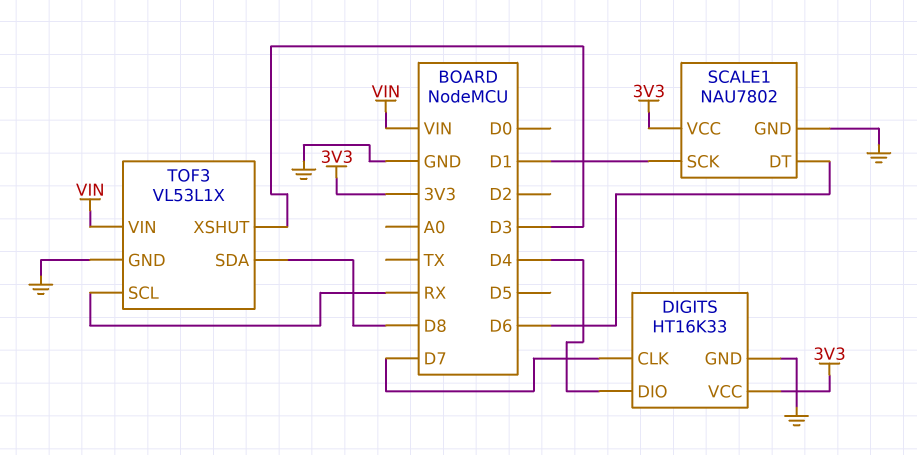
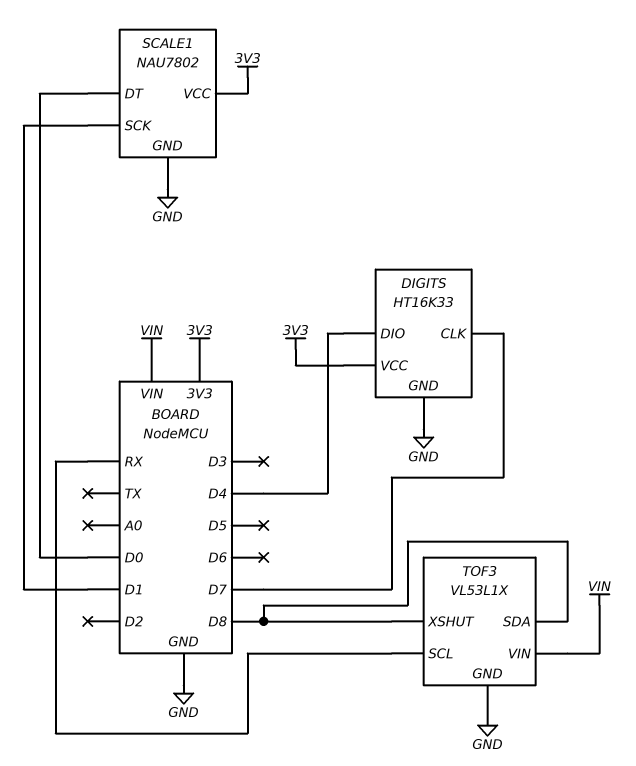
SCALE1 pin DT: D6 -> D0
TOF3 pin XSHUT: D3 -> D8

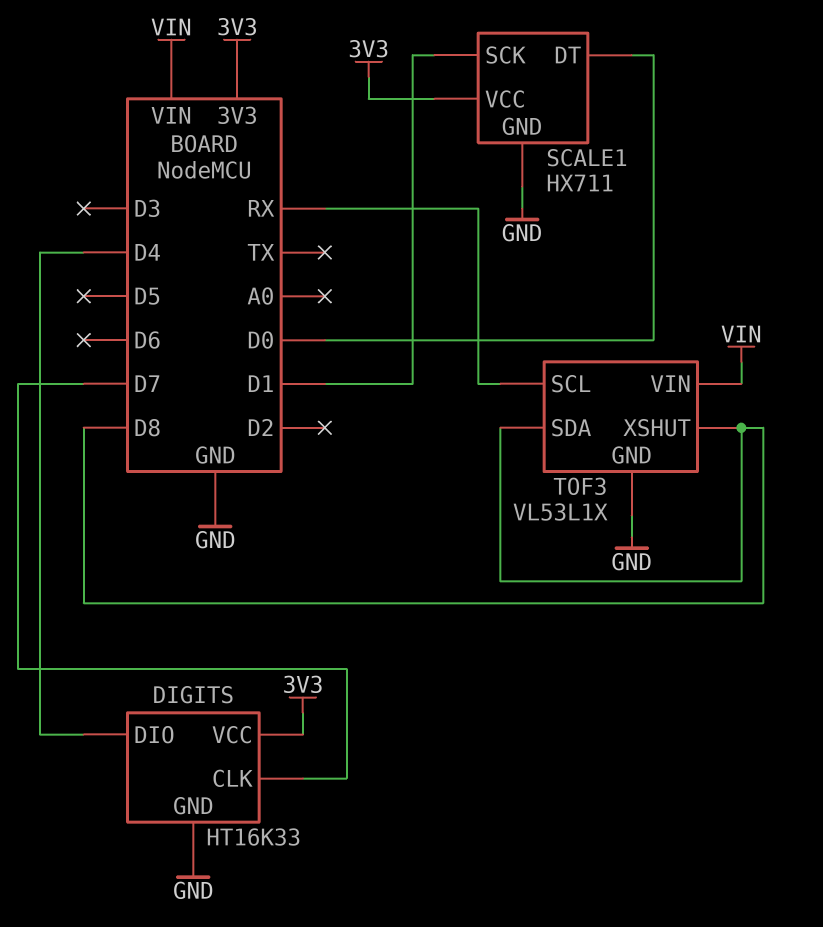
SCALE1: NAU7802 -> HX711

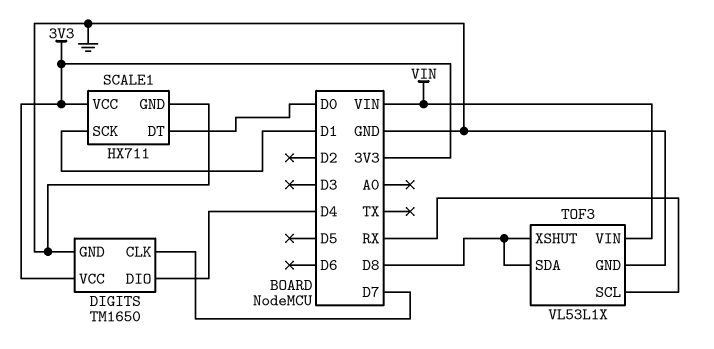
DIGITS: HT16K33 -> TM1650

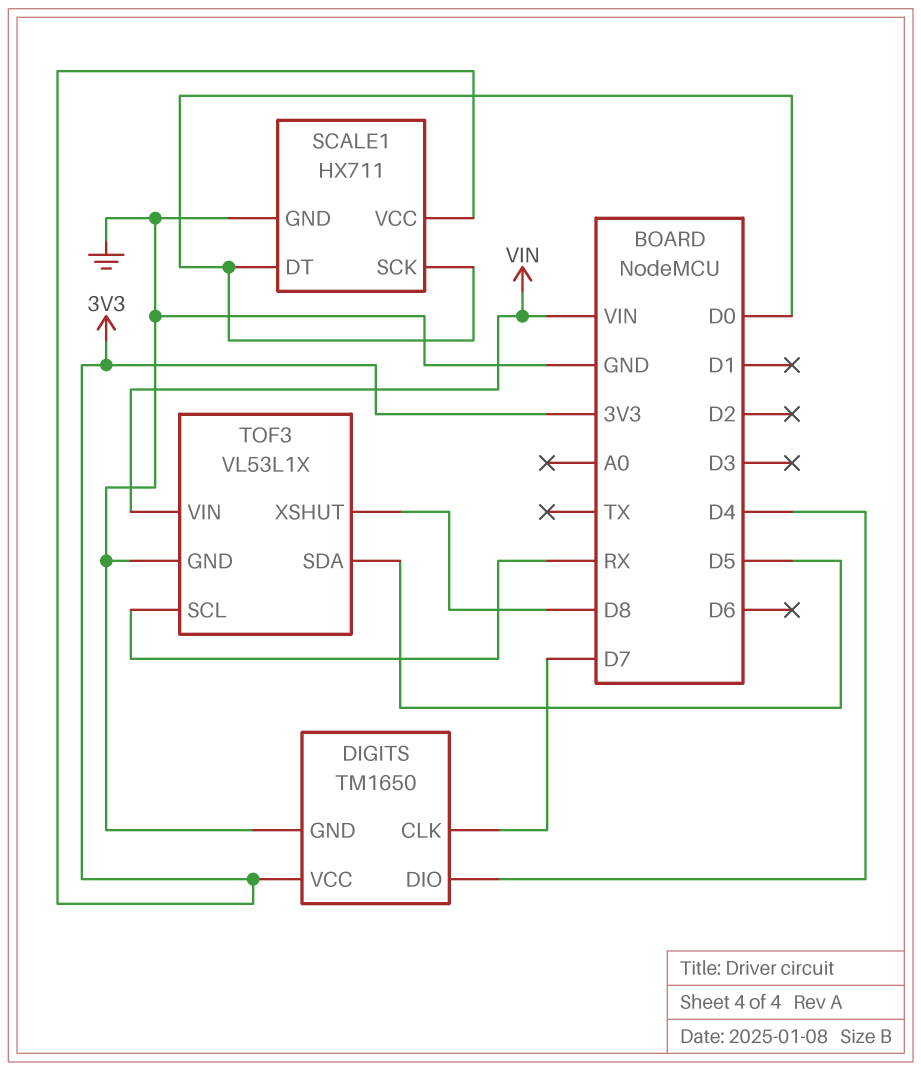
SCALE1 pin SCK: D1 -> D0
TOF3 pin SDA: D8 -> D5

